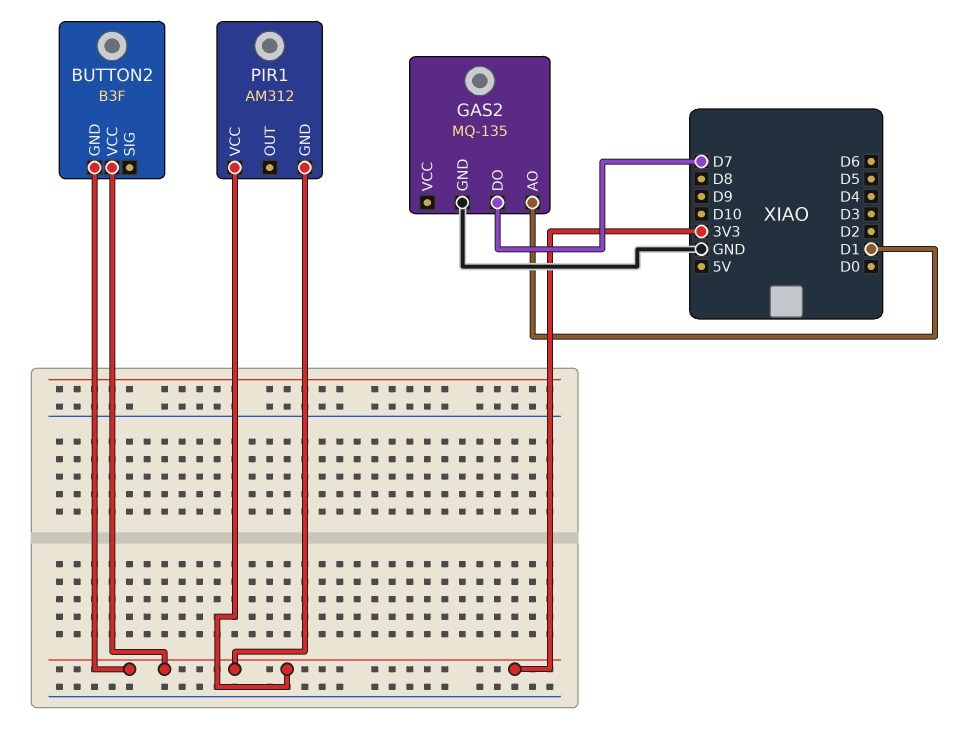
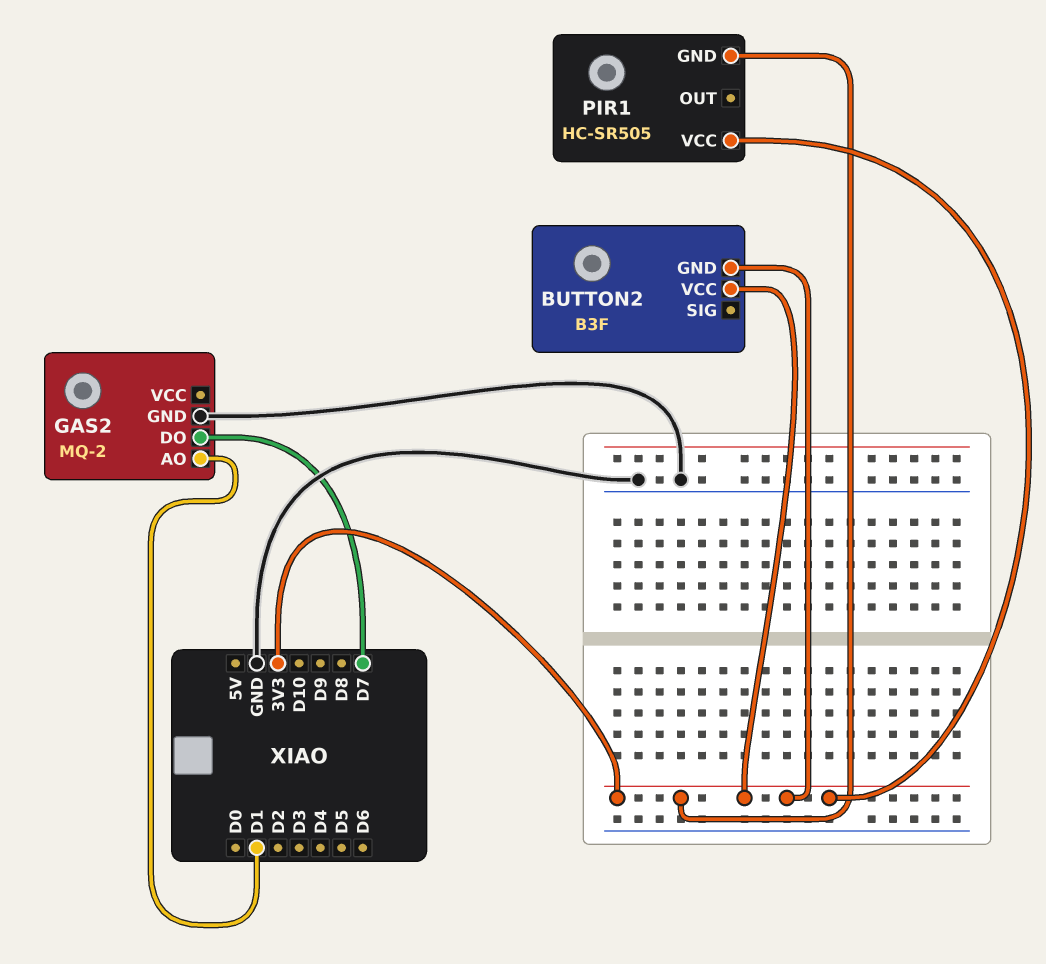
GAS2: MQ-135 -> MQ-2
PIR1: AM312 -> HC-SR505

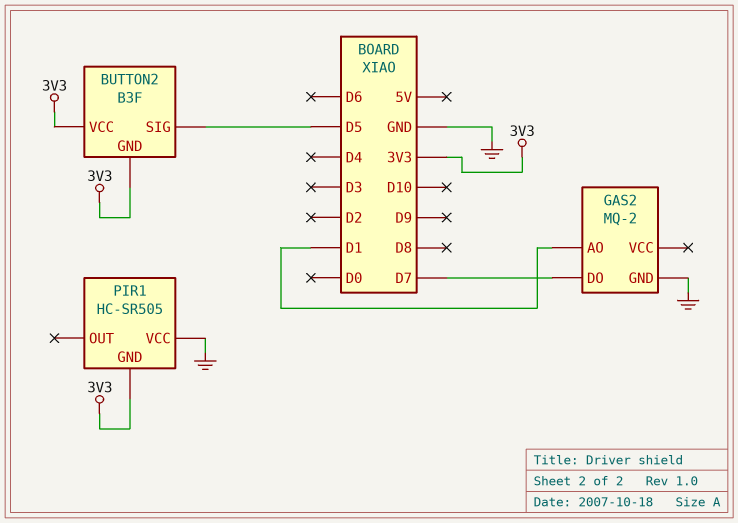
BUTTON2 pin SIG: none -> D5
PIR1 pin VCC: 3V3 -> GND

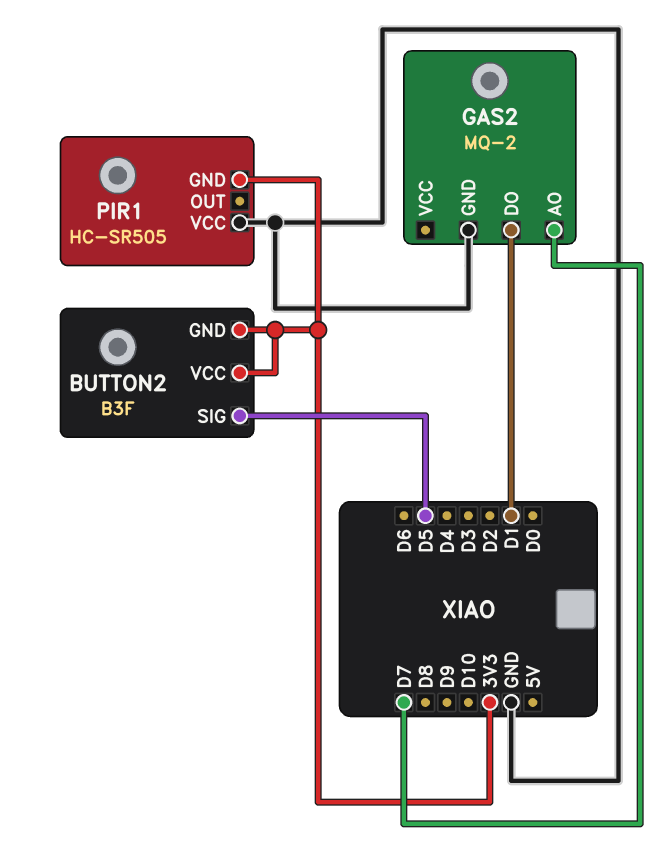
GAS2 pin AO: D1 -> D7
GAS2 pin DO: D7 -> D1

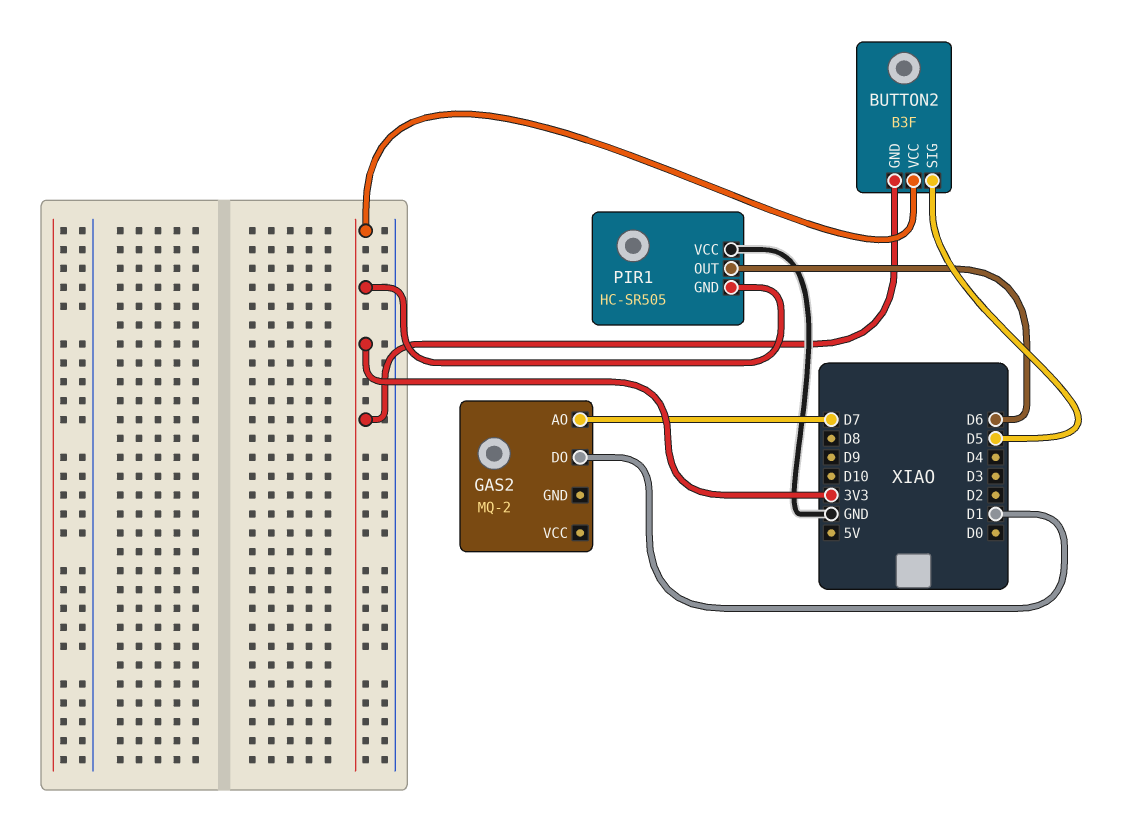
GAS2 pin GND: GND -> none
PIR1 pin OUT: none -> D6

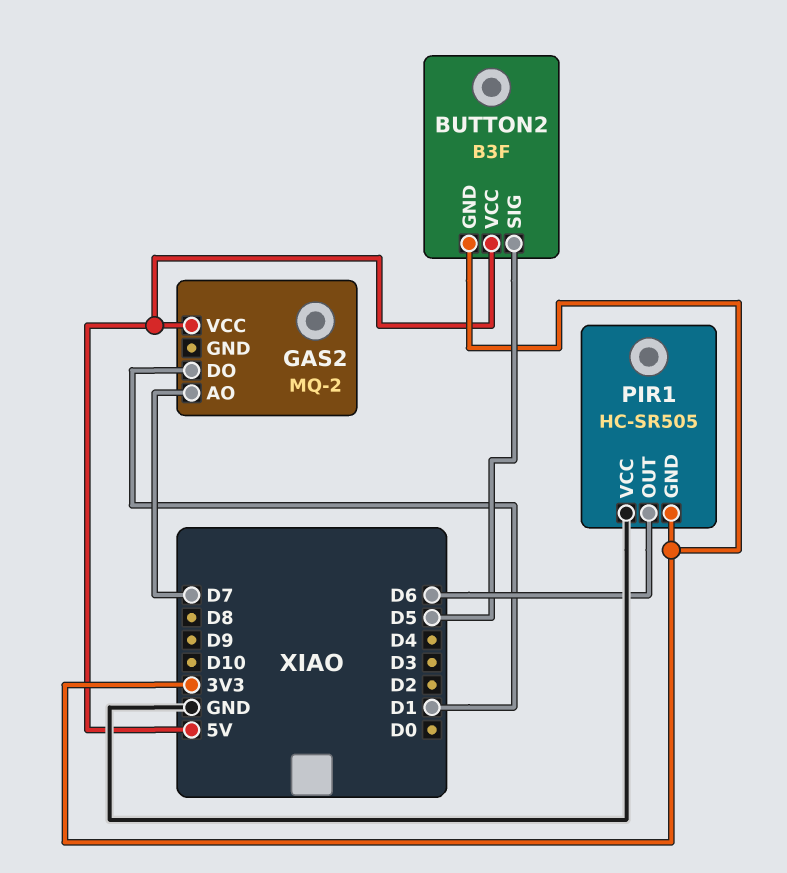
BUTTON2 pin VCC: 3V3 -> 5V
GAS2 pin VCC: none -> 5V

